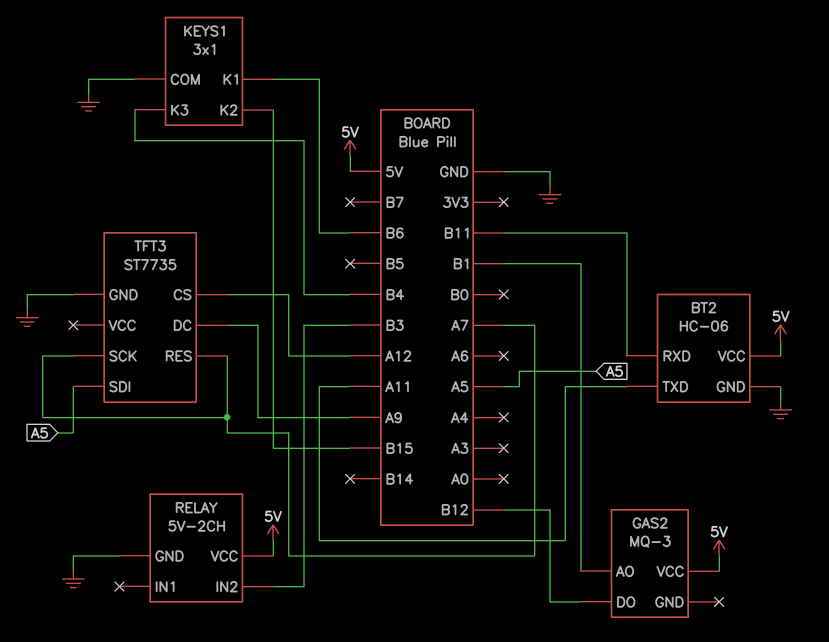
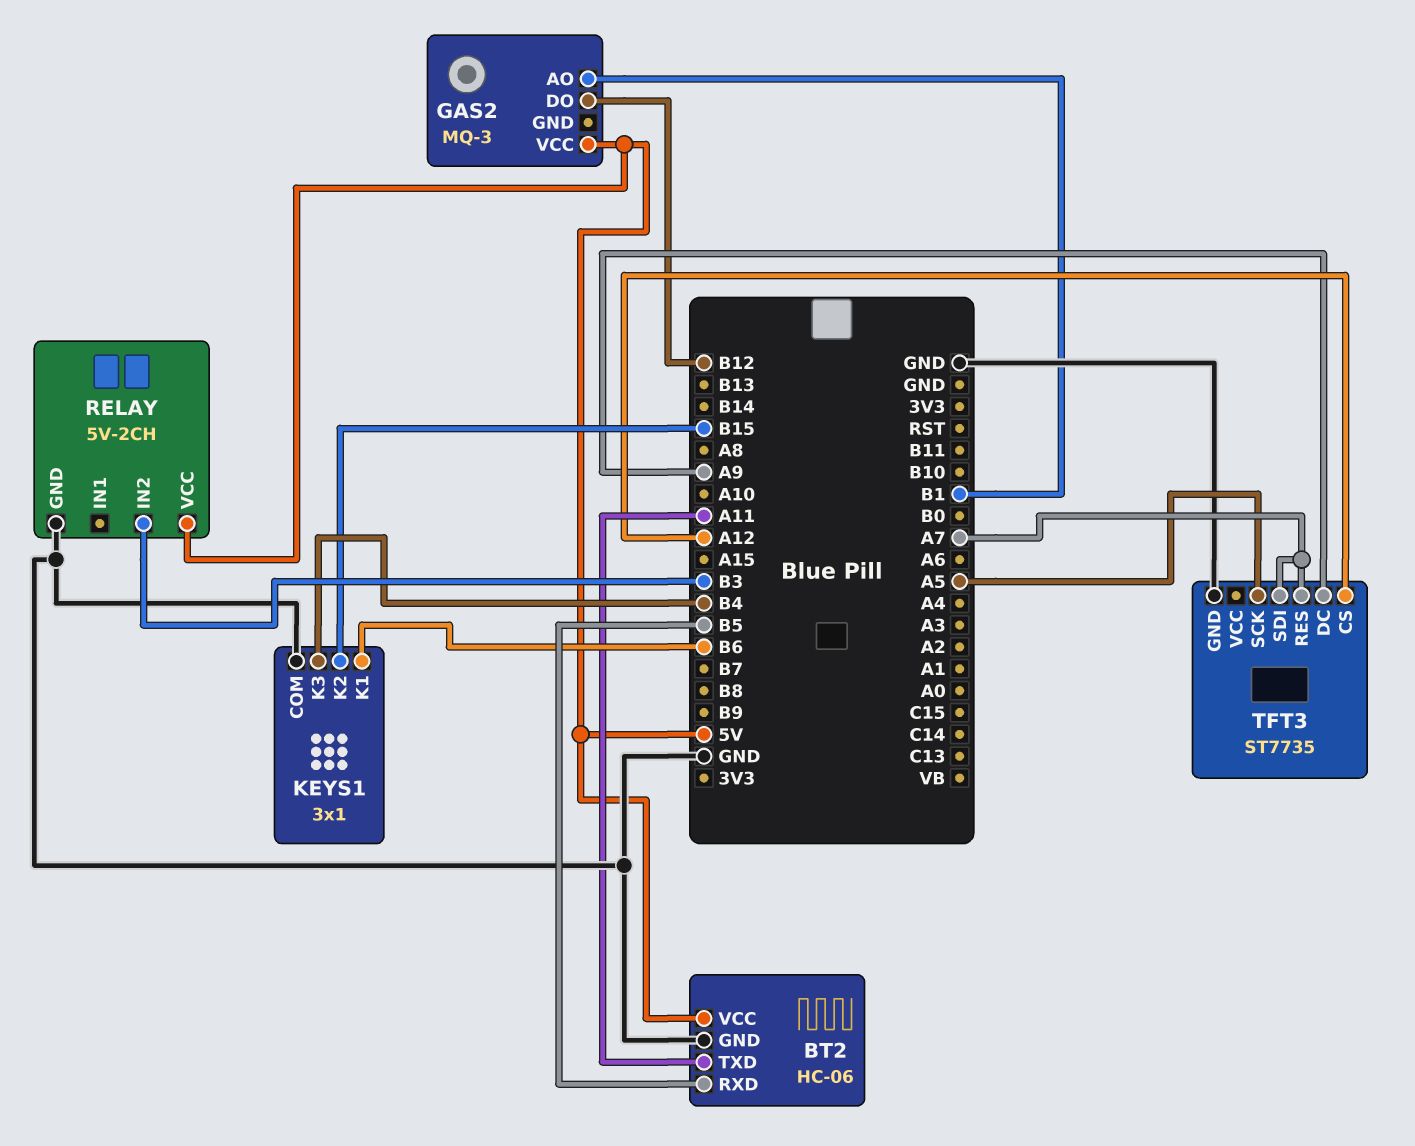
BT2 pin RXD: B11 -> B5
TFT3 pin SCK: A7 -> A5
TFT3 pin SDI: A5 -> A7

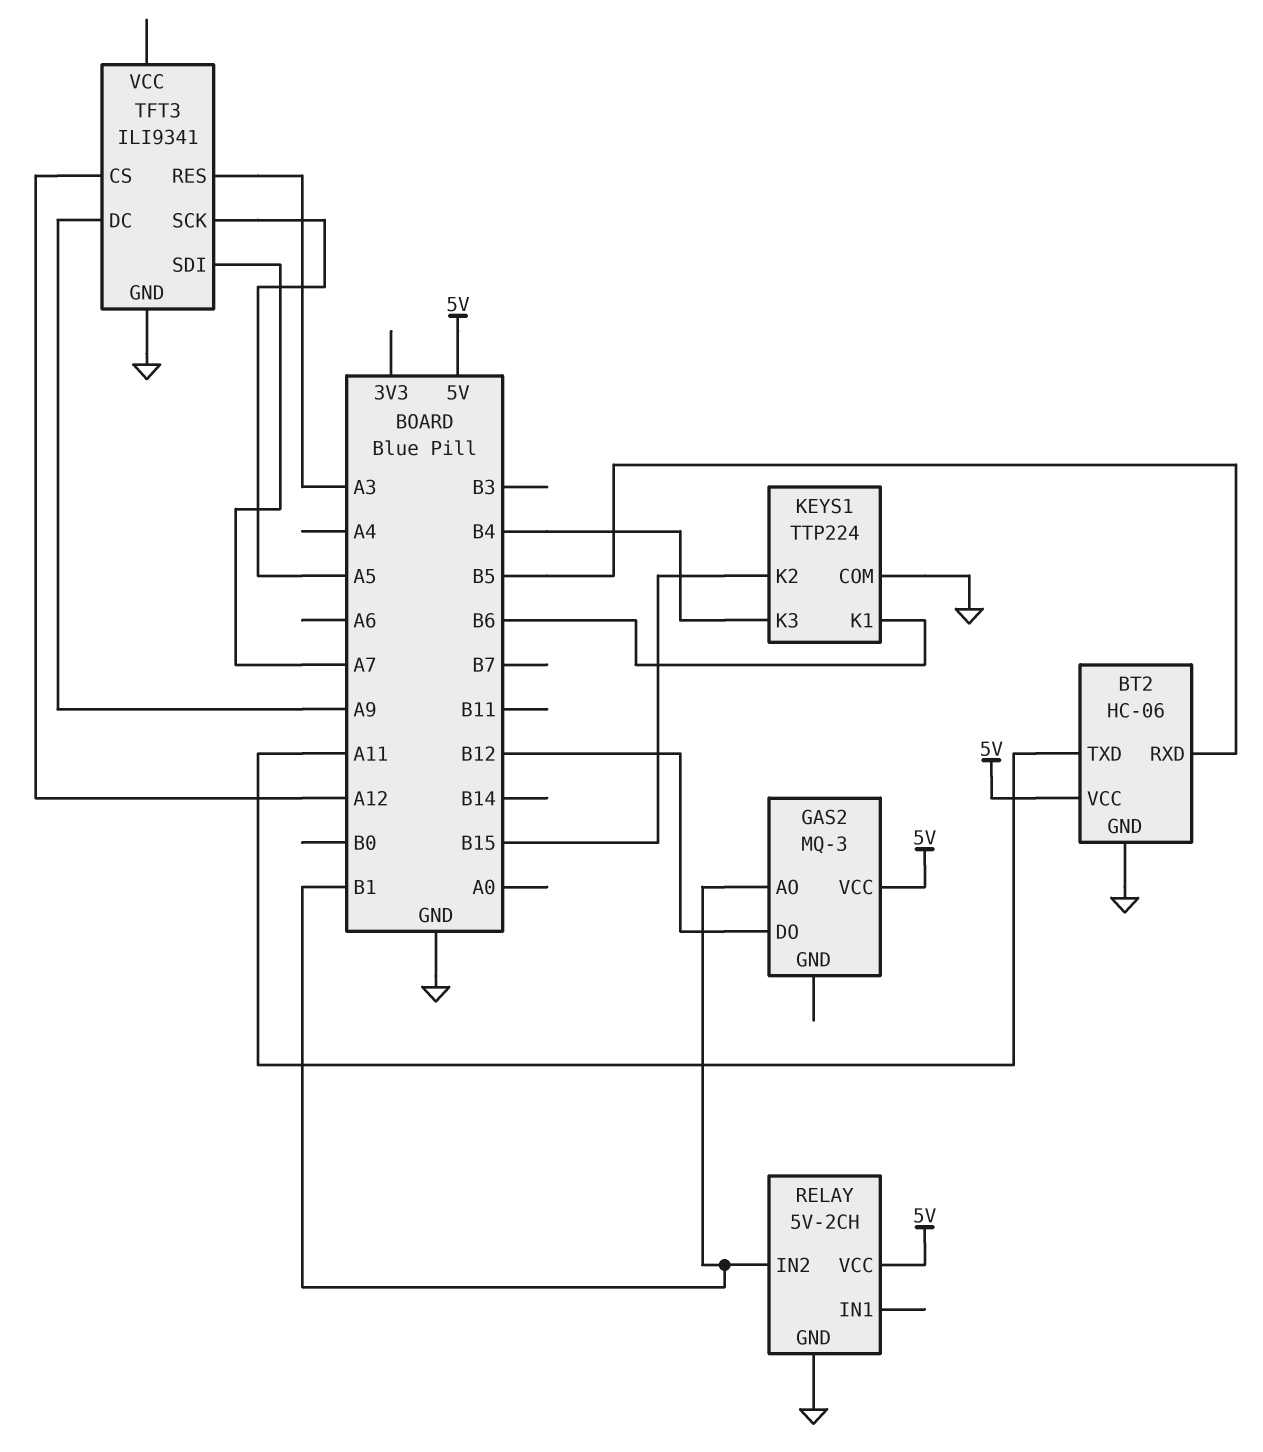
KEYS1: 3x1 -> TTP224
RELAY pin IN2: B3 -> B1
TFT3: ST7735 -> ILI9341
TFT3 pin RES: A7 -> A3

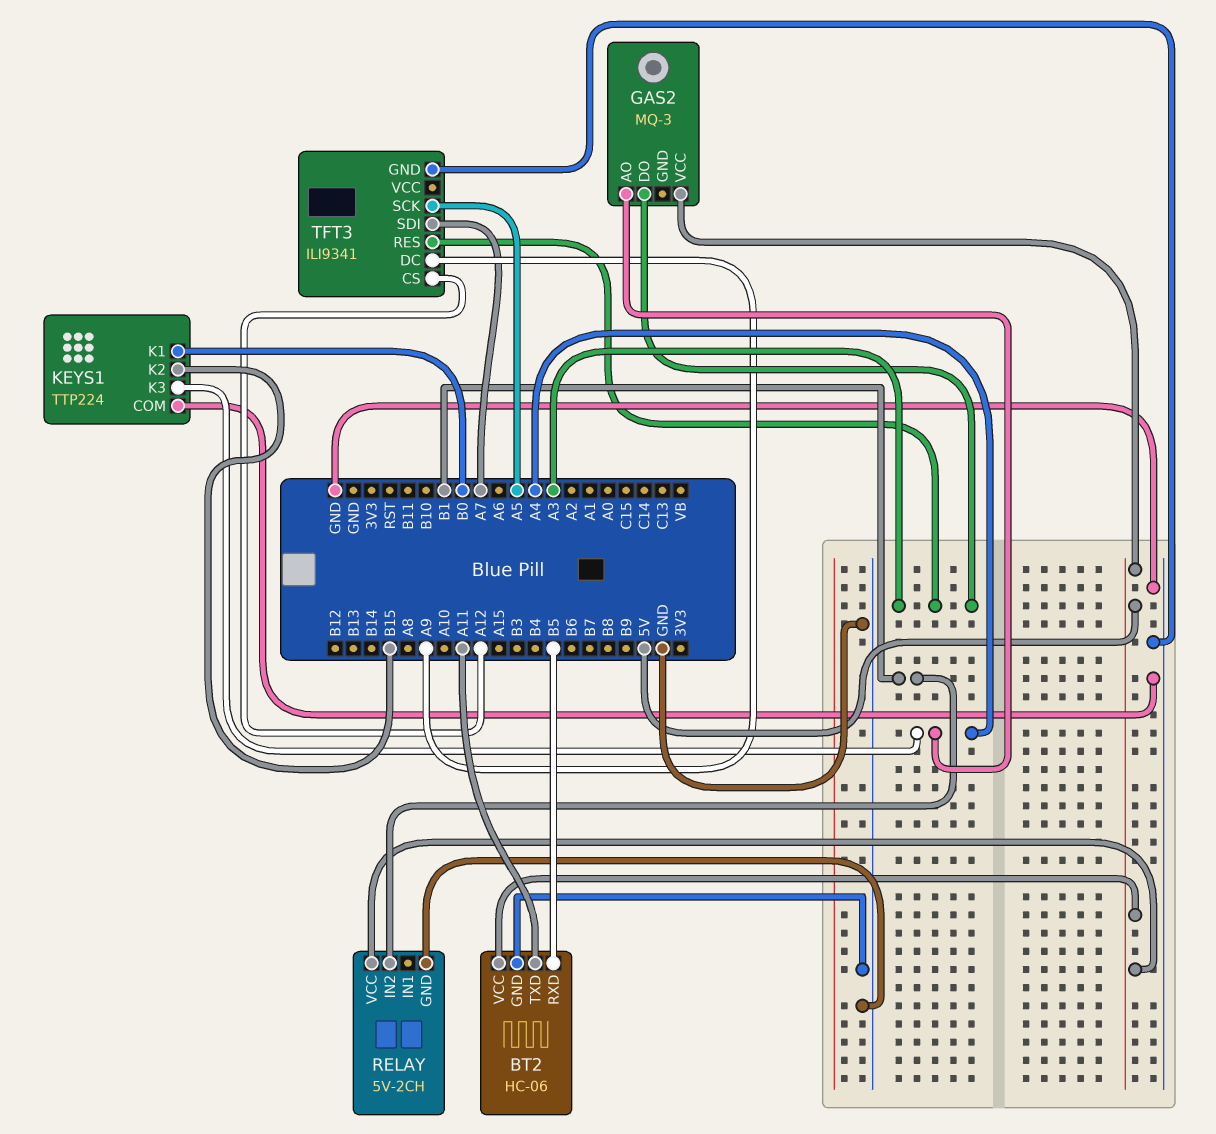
GAS2 pin AO: B1 -> A4
GAS2 pin DO: B12 -> A3
KEYS1 pin K1: B6 -> B0
KEYS1 pin K3: B4 -> A4

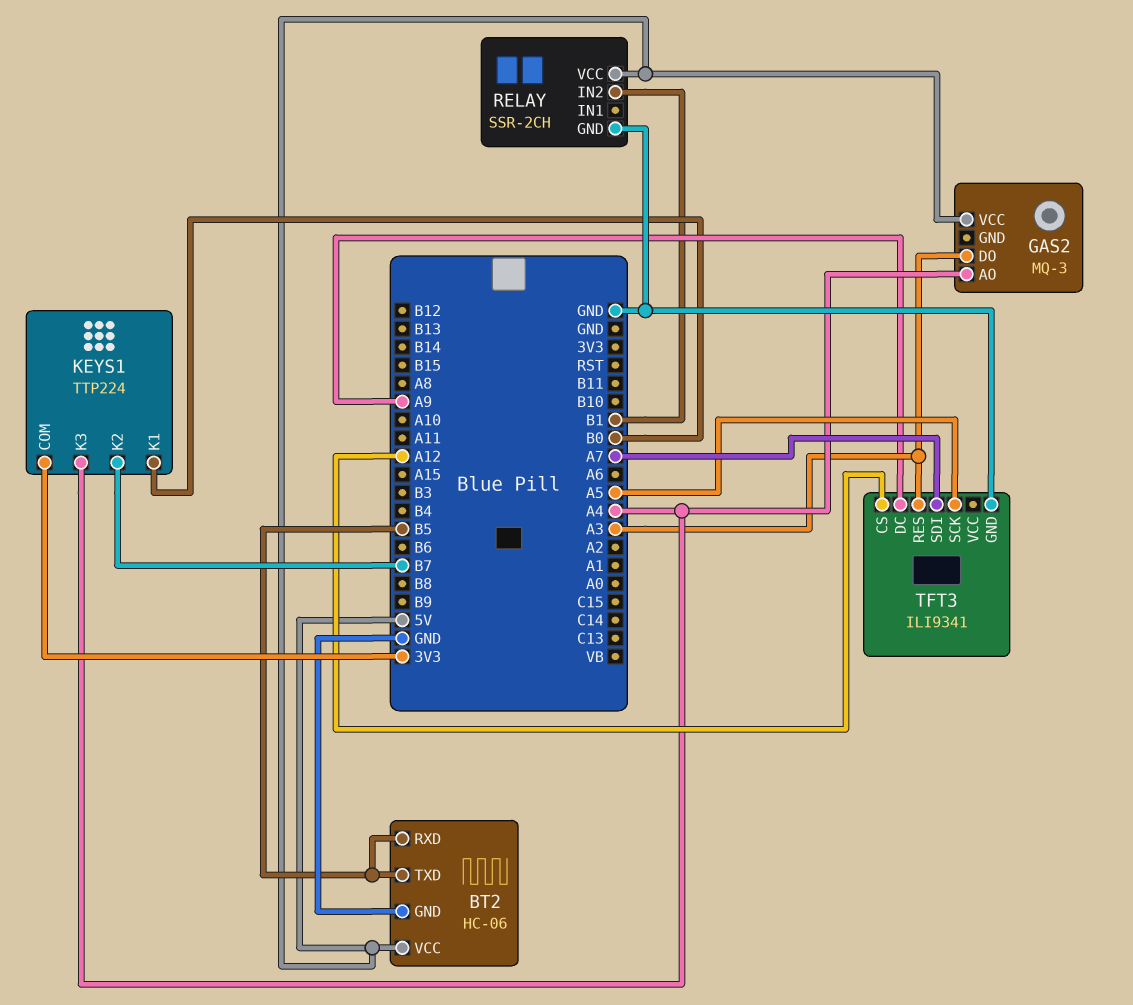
BT2 pin TXD: A11 -> B5
KEYS1 pin COM: GND -> 3V3
KEYS1 pin K2: B15 -> B7
RELAY: 5V-2CH -> SSR-2CH

